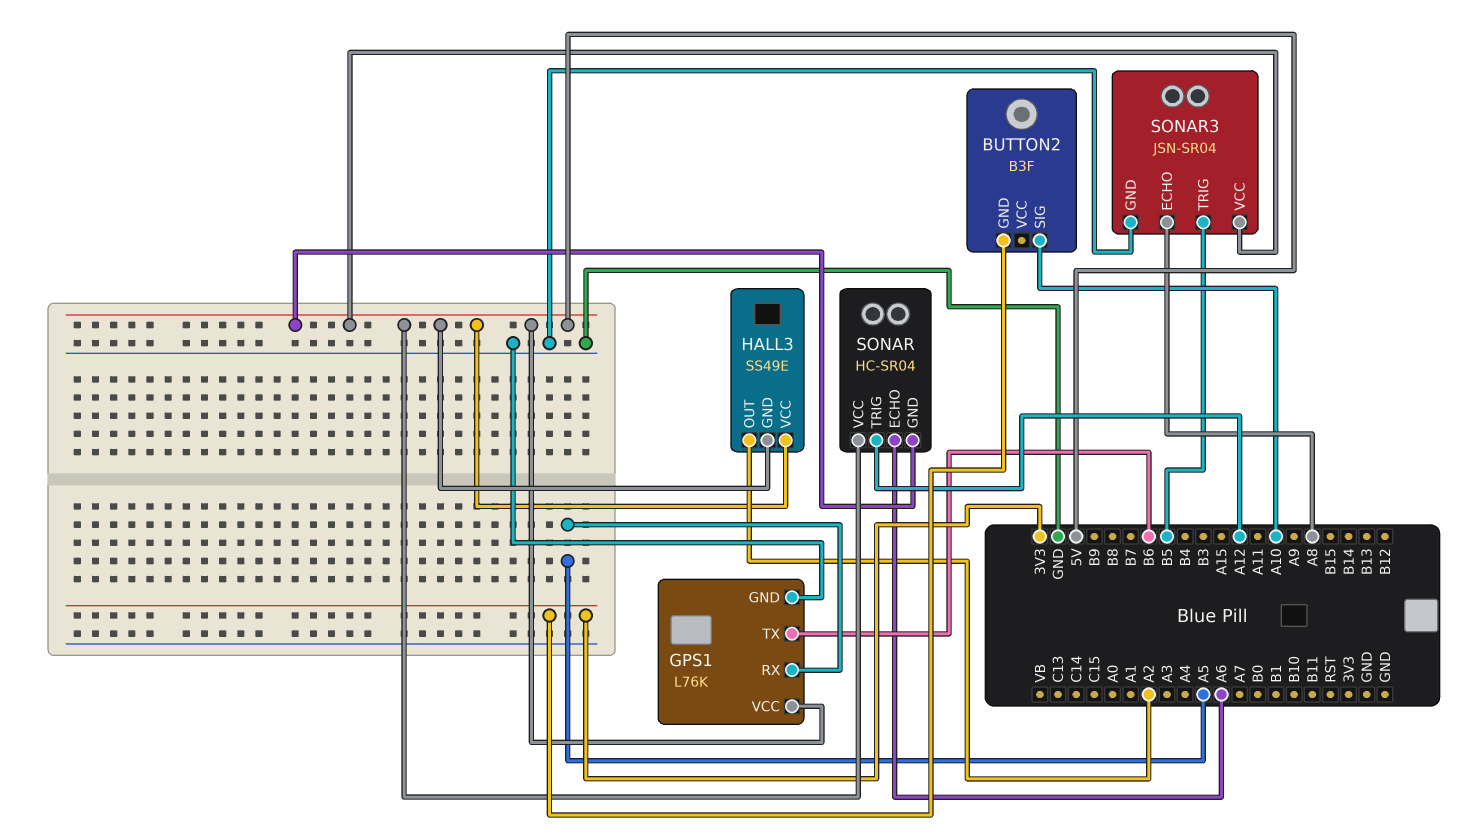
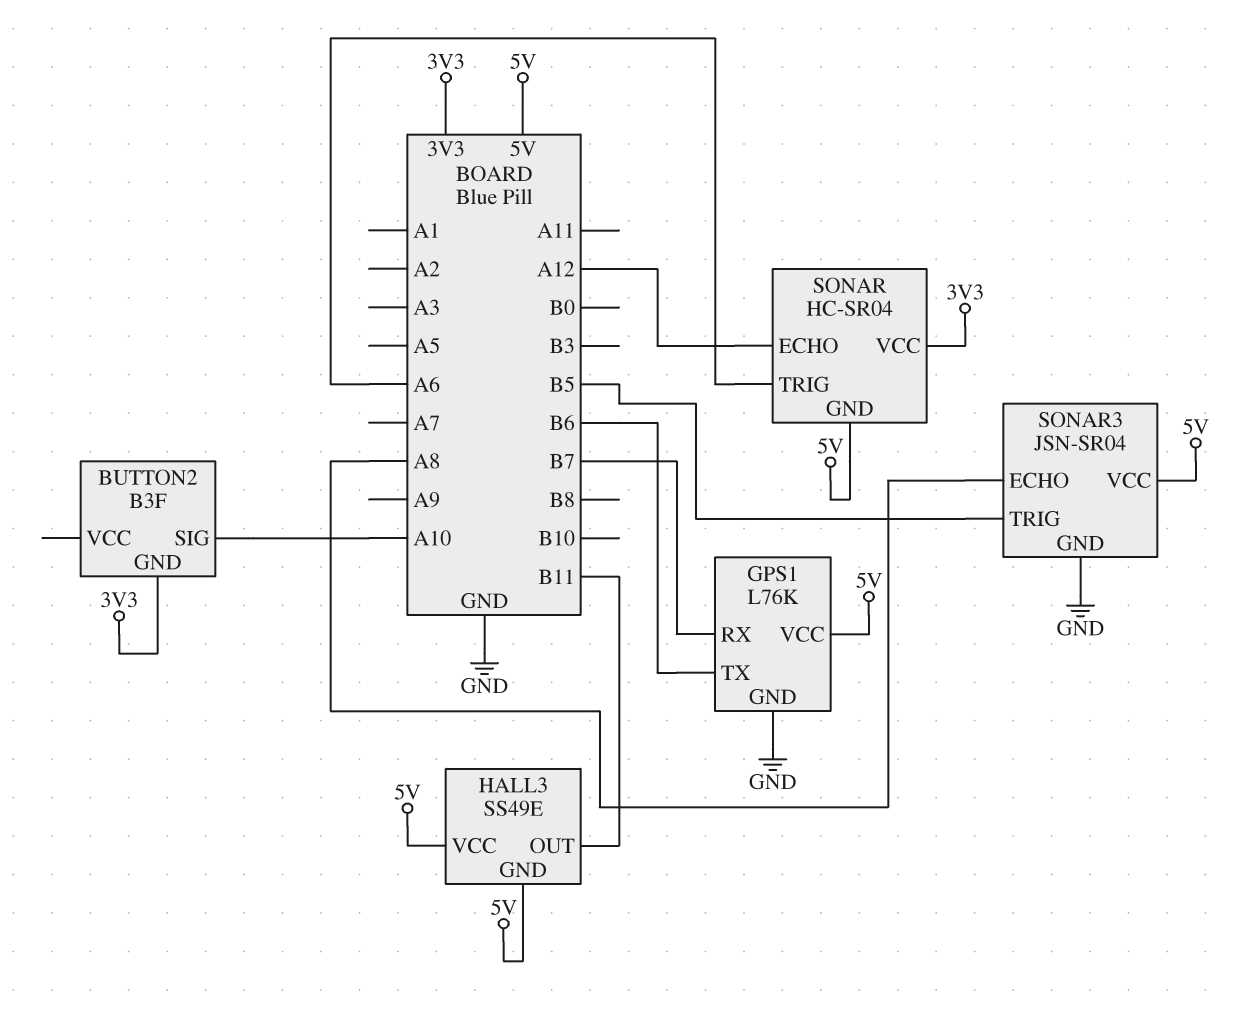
GPS1 pin RX: A5 -> B7
HALL3 pin OUT: A2 -> B11
SONAR pin ECHO: A6 -> A12
SONAR pin TRIG: A12 -> A6
SONAR pin VCC: 5V -> 3V3

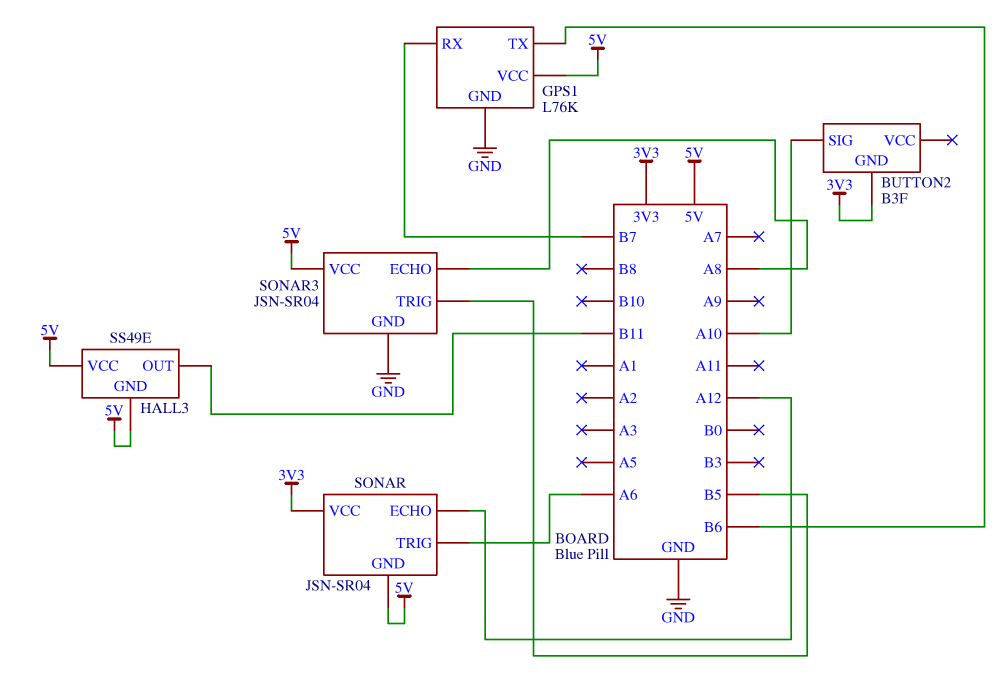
SONAR: HC-SR04 -> JSN-SR04

